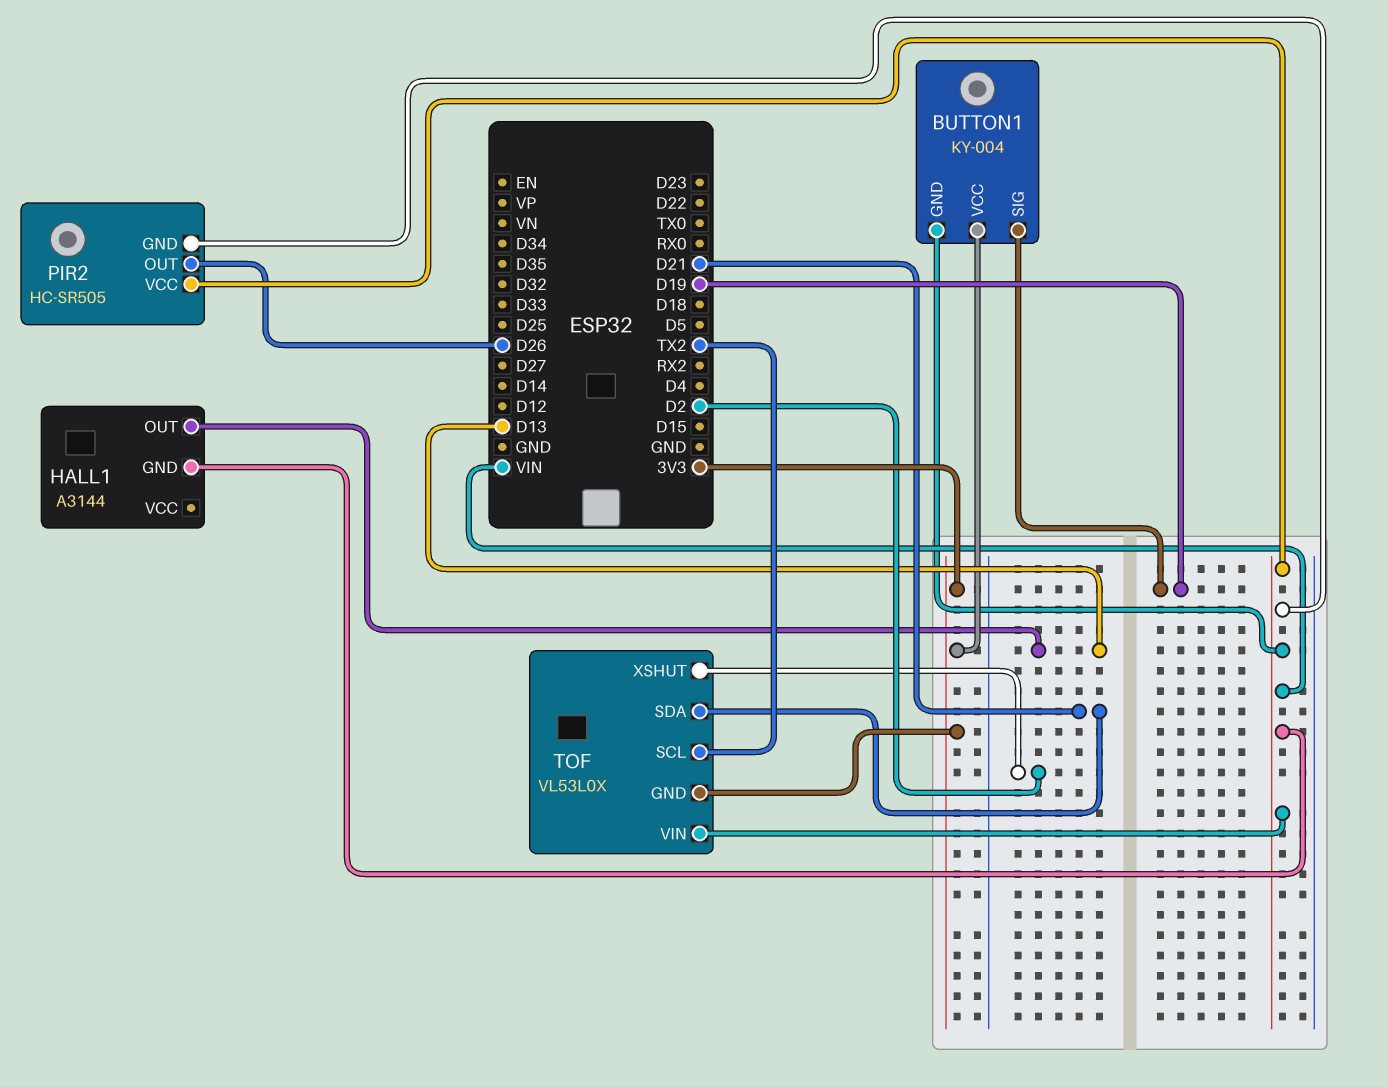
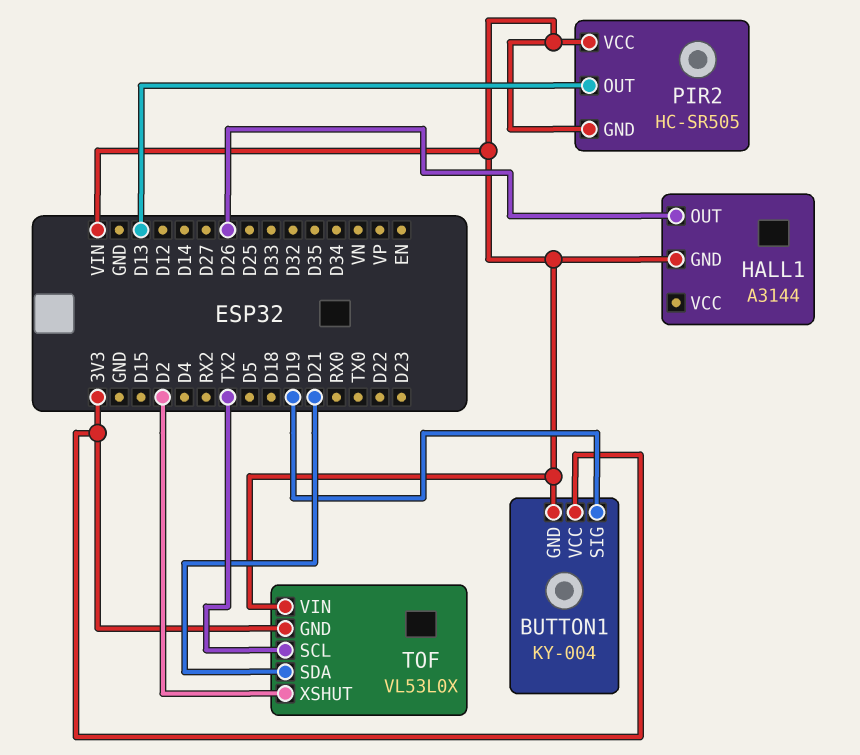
HALL1 pin OUT: D13 -> D26
PIR2 pin OUT: D26 -> D13

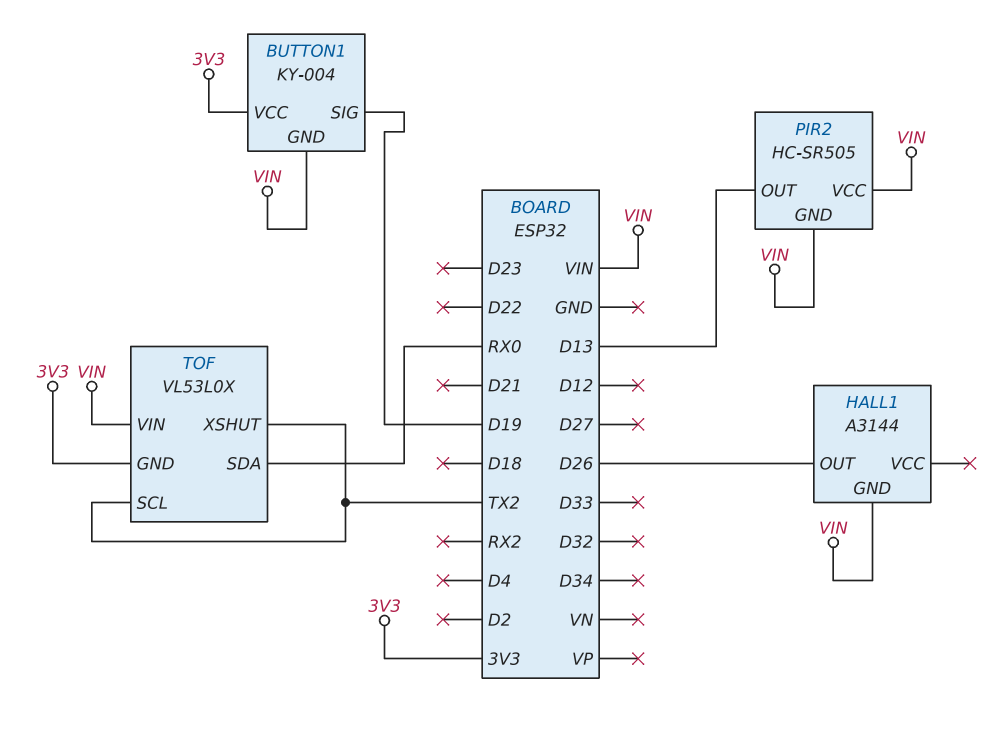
TOF pin SDA: D21 -> RX0
TOF pin XSHUT: D2 -> TX2

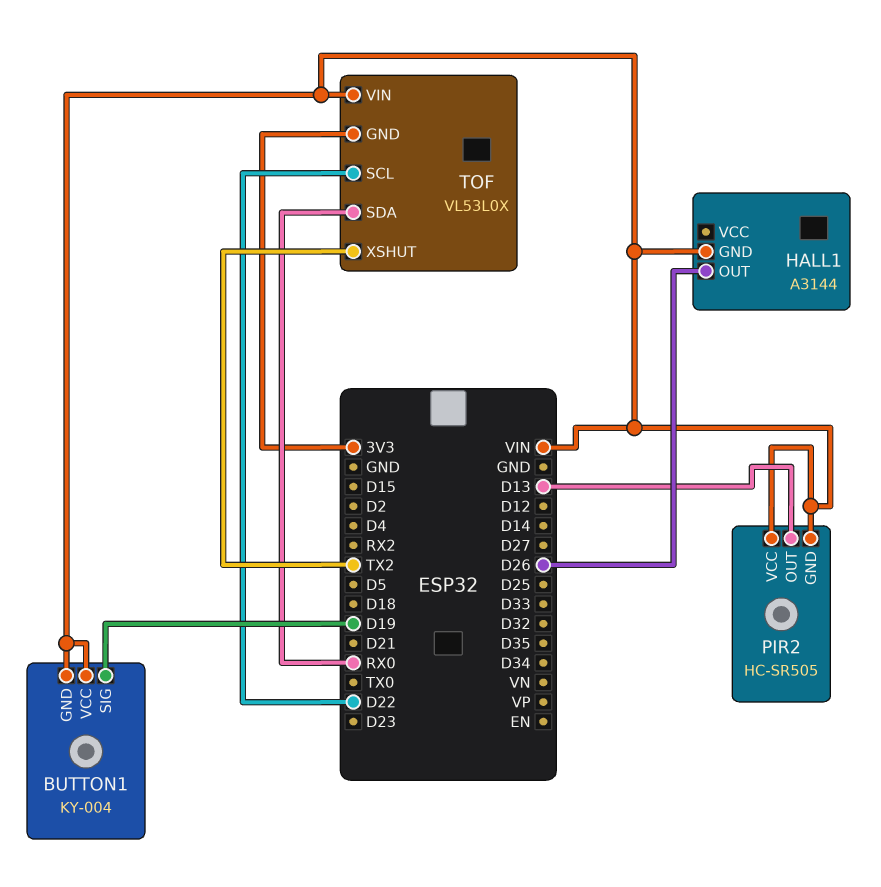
BUTTON1 pin VCC: 3V3 -> VIN
TOF pin SCL: TX2 -> D22

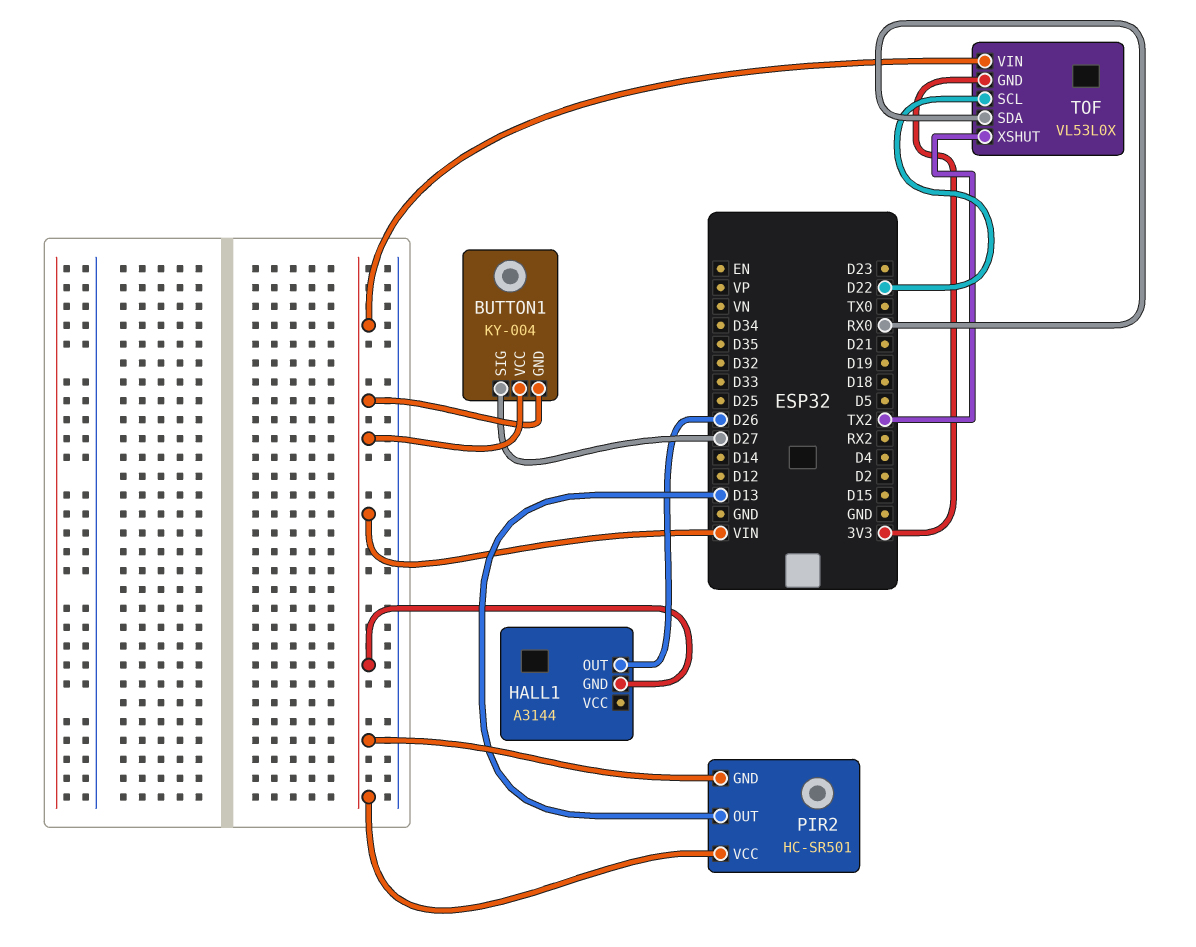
BUTTON1 pin SIG: D19 -> D27
PIR2: HC-SR505 -> HC-SR501

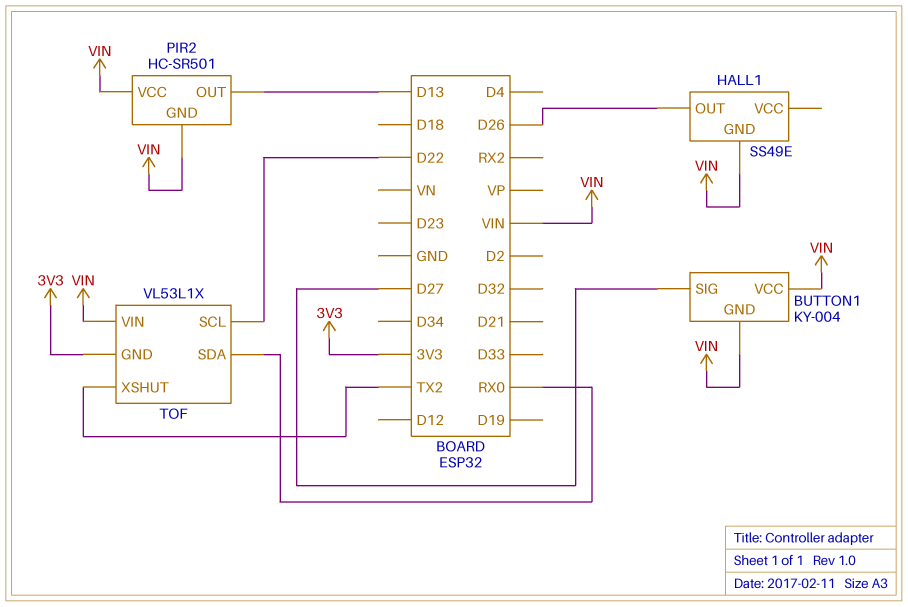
HALL1: A3144 -> SS49E
TOF: VL53L0X -> VL53L1X

